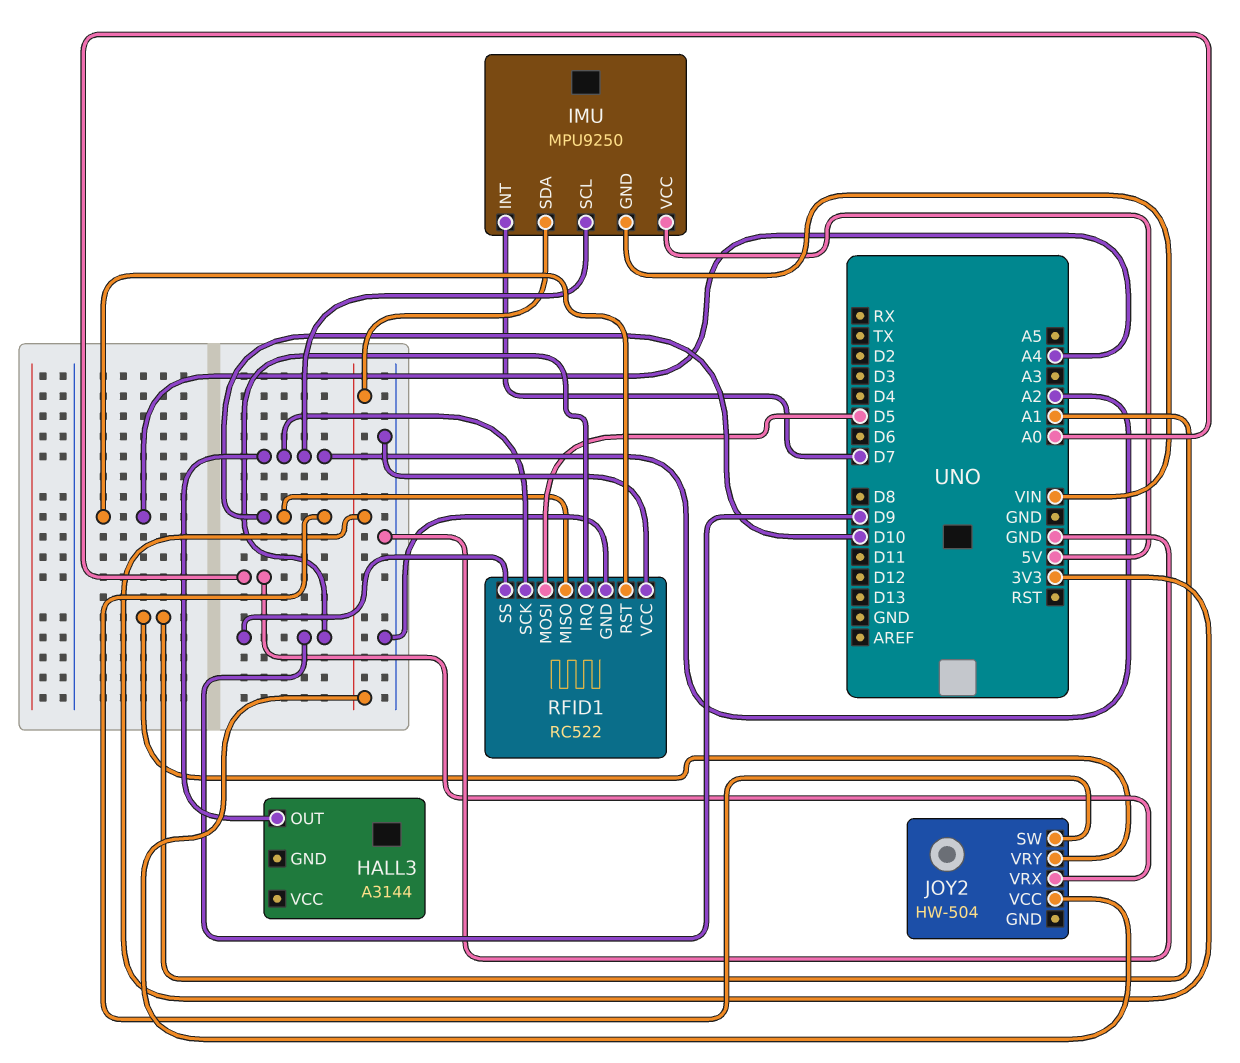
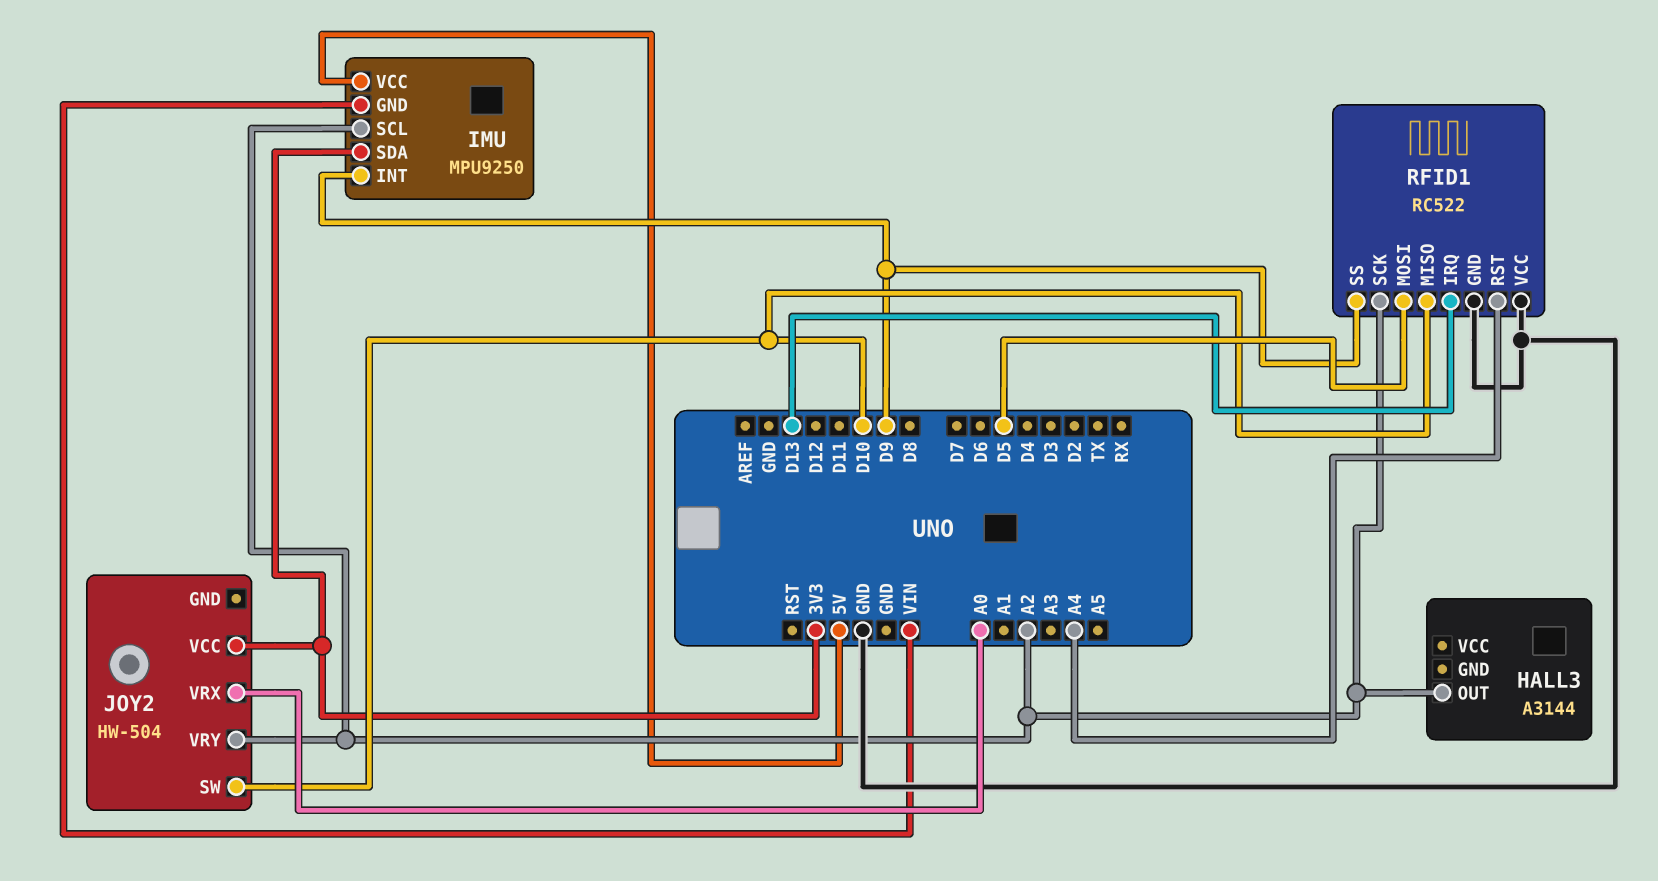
IMU pin INT: D7 -> D9
JOY2 pin VRY: A1 -> A2
RFID1 pin IRQ: D9 -> D13

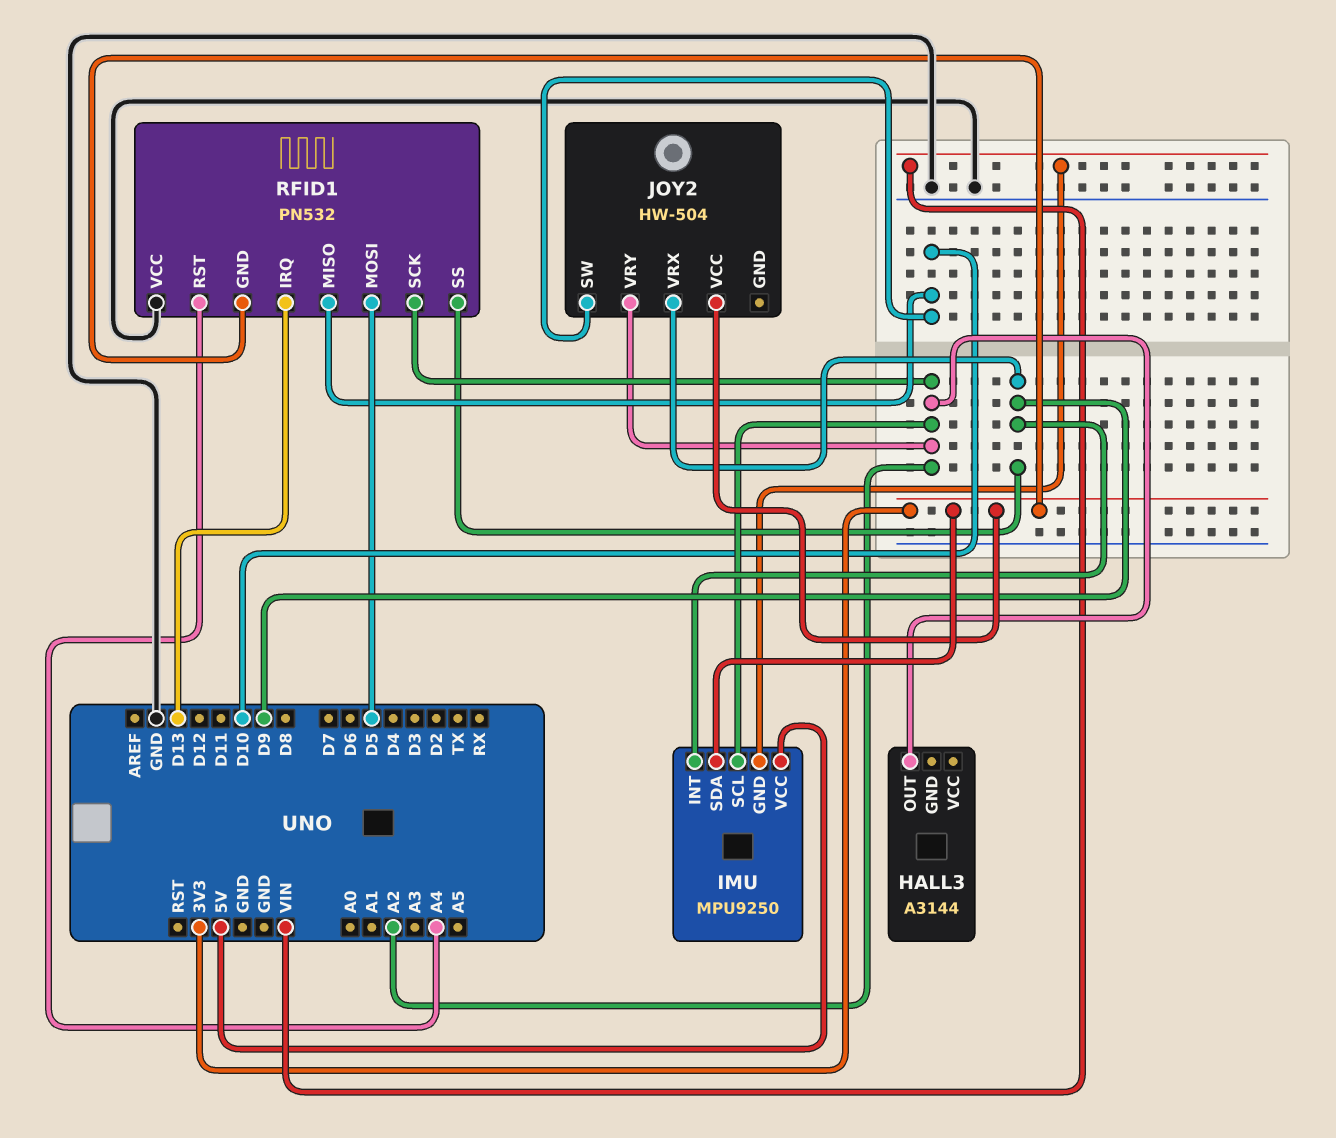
JOY2 pin VRX: A0 -> D9
RFID1: RC522 -> PN532
RFID1 pin GND: GND -> 3V3

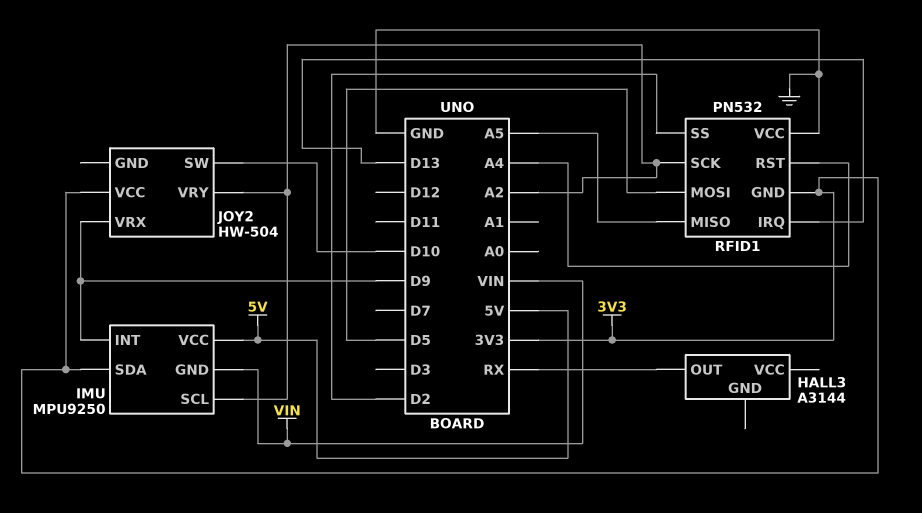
HALL3 pin OUT: A2 -> RX
RFID1 pin MISO: D10 -> A5
RFID1 pin SS: D9 -> D2

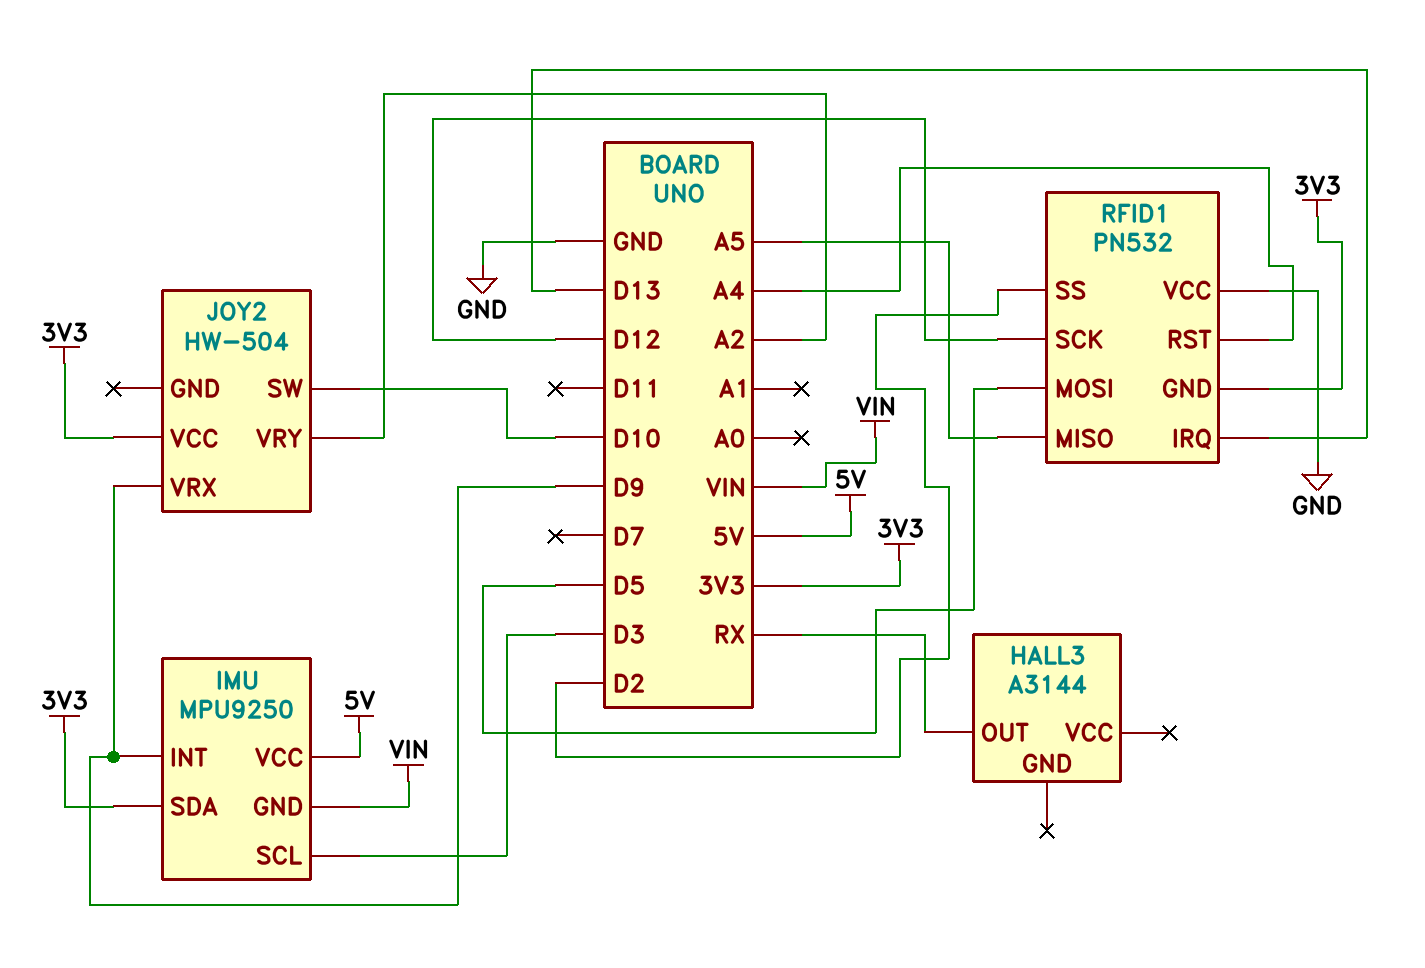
IMU pin SCL: A2 -> D3
RFID1 pin SCK: A2 -> D12

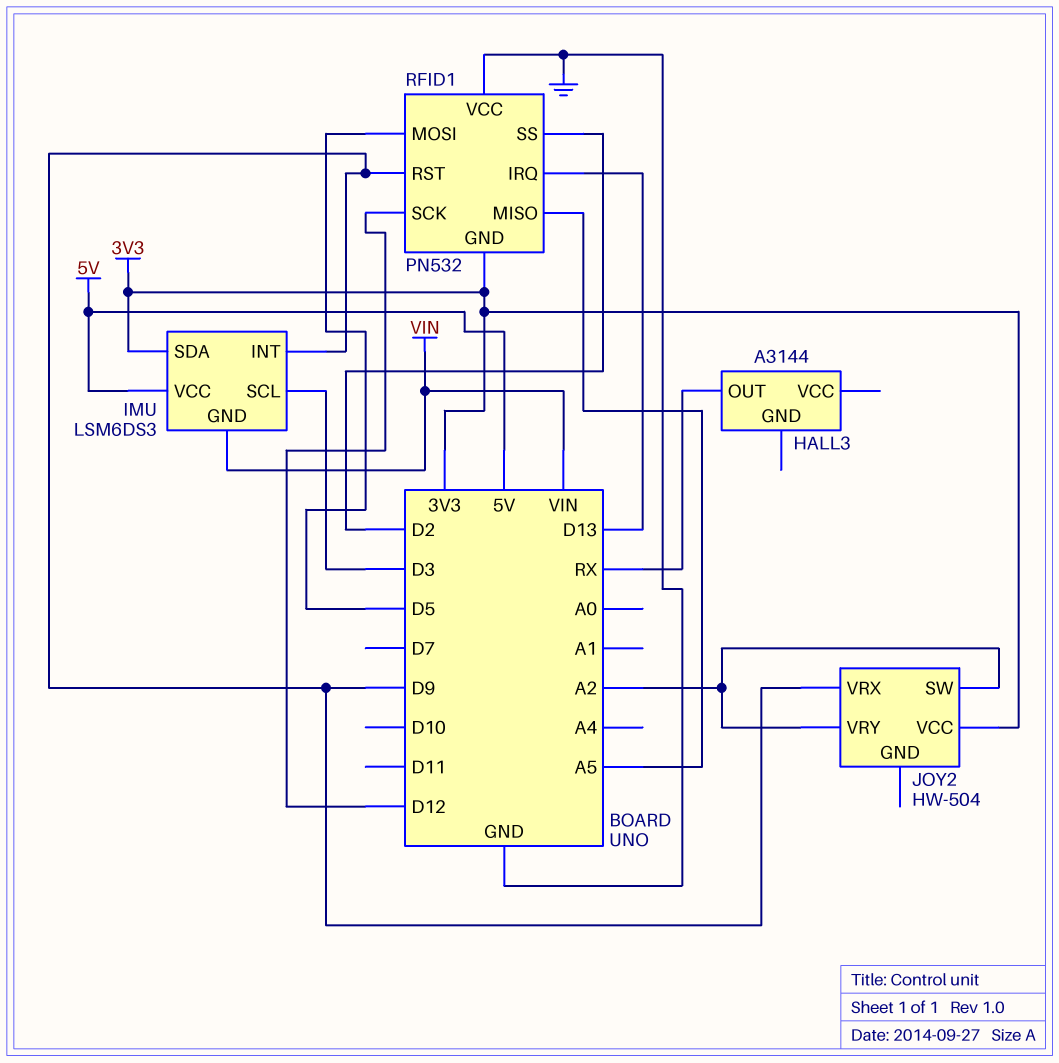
IMU: MPU9250 -> LSM6DS3
JOY2 pin SW: D10 -> A2
RFID1 pin RST: A4 -> D9

